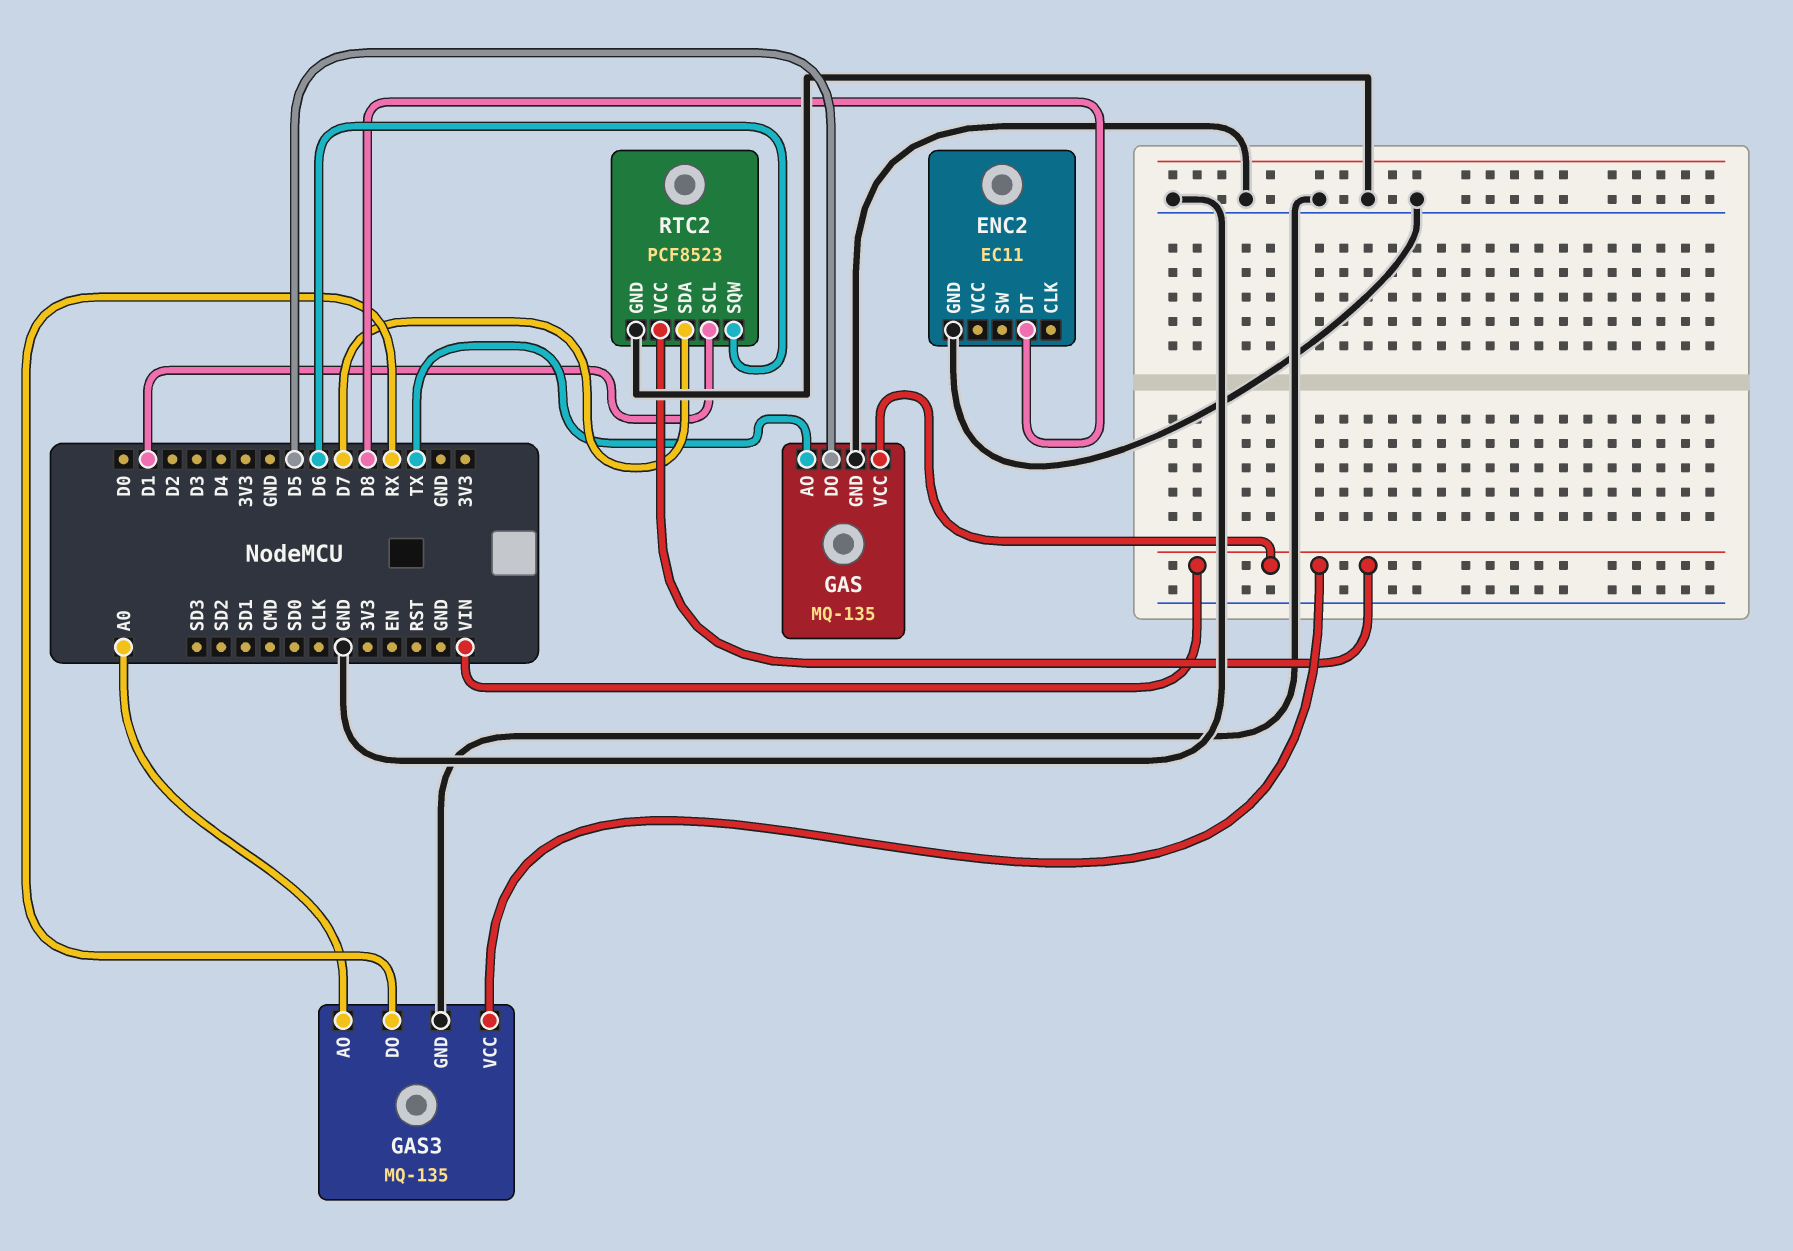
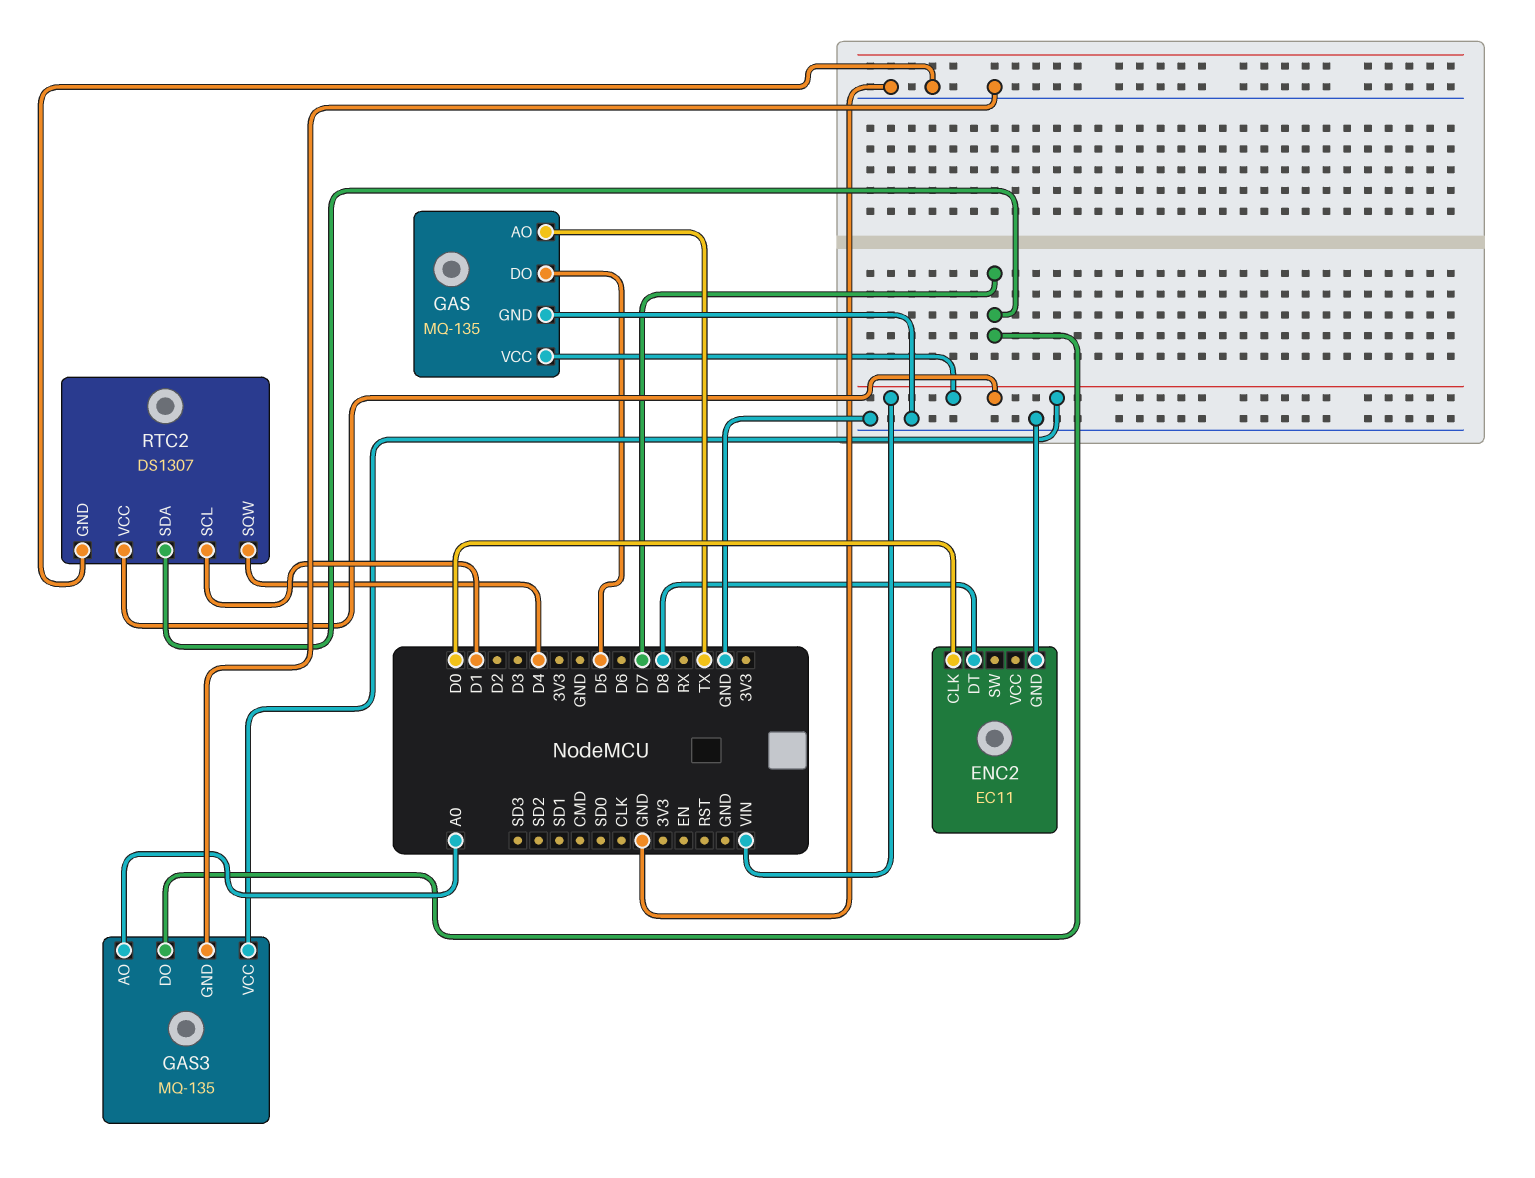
ENC2 pin CLK: none -> D0
GAS3 pin DO: RX -> D7
RTC2: PCF8523 -> DS1307
RTC2 pin SQW: D6 -> D4

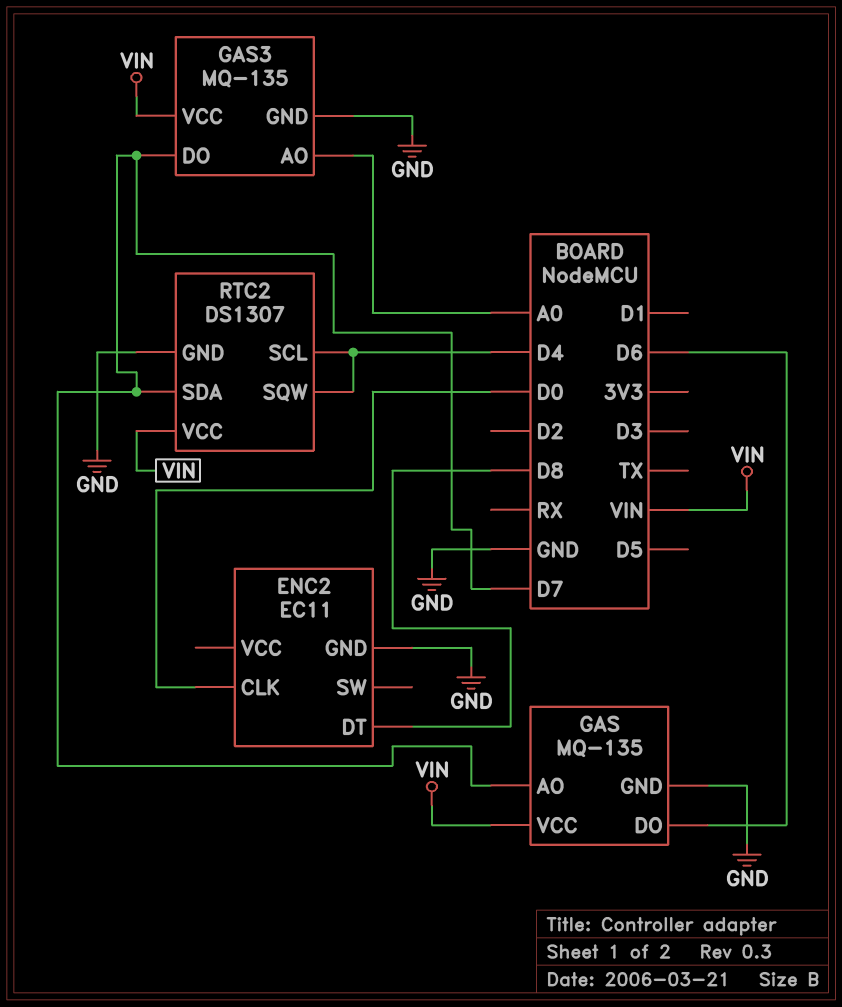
GAS pin AO: TX -> D7
GAS pin DO: D5 -> D6
RTC2 pin SCL: D1 -> D4

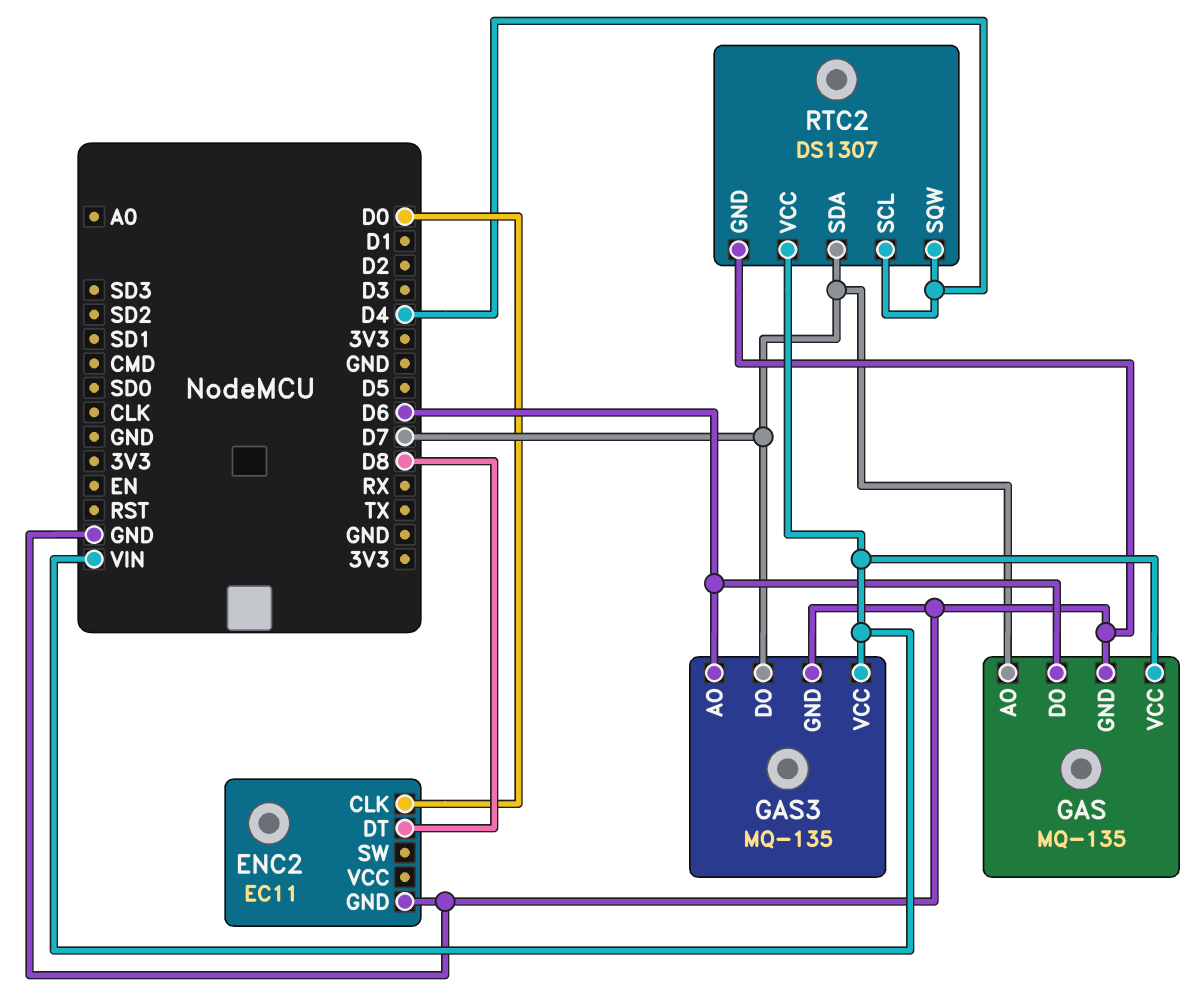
GAS3 pin AO: A0 -> D6

